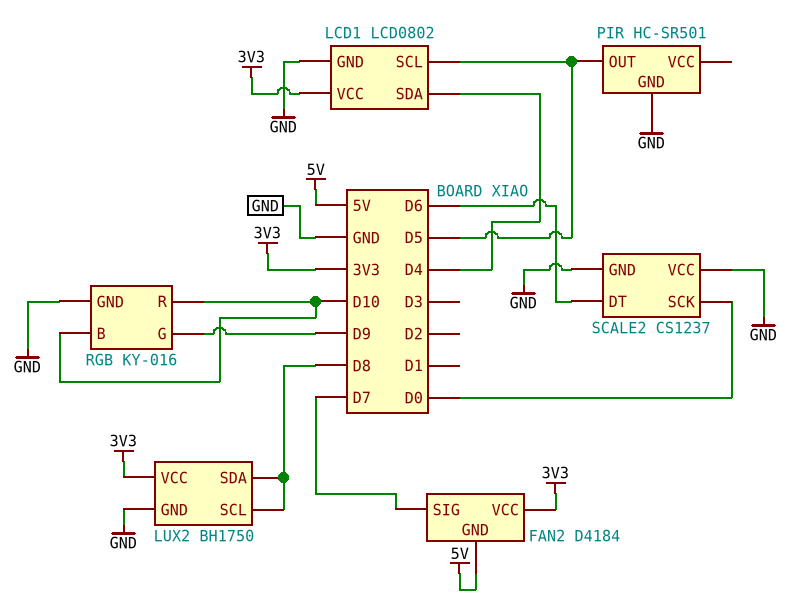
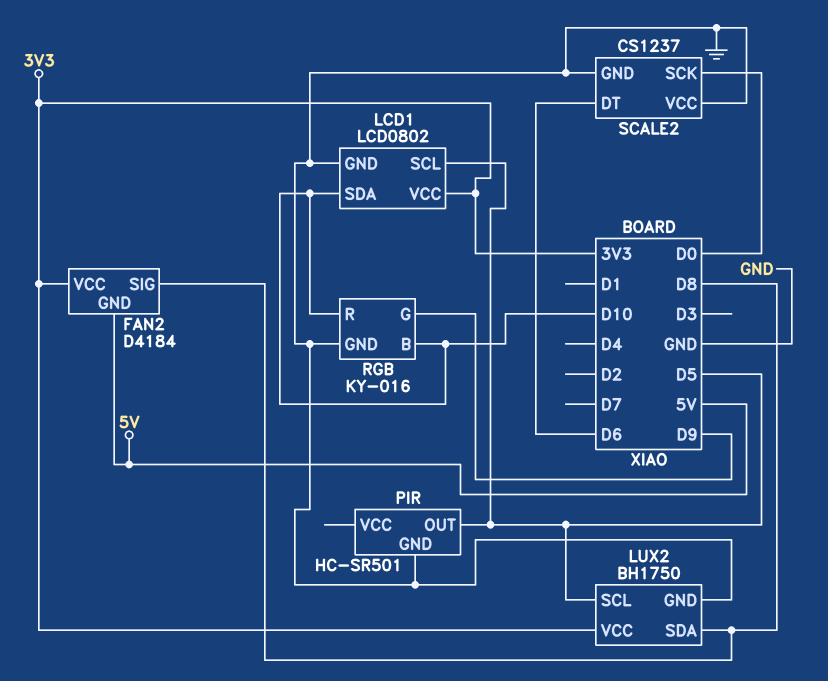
FAN2 pin SIG: D7 -> D8
LCD1 pin SDA: D4 -> D10
LUX2 pin SCL: D8 -> D5

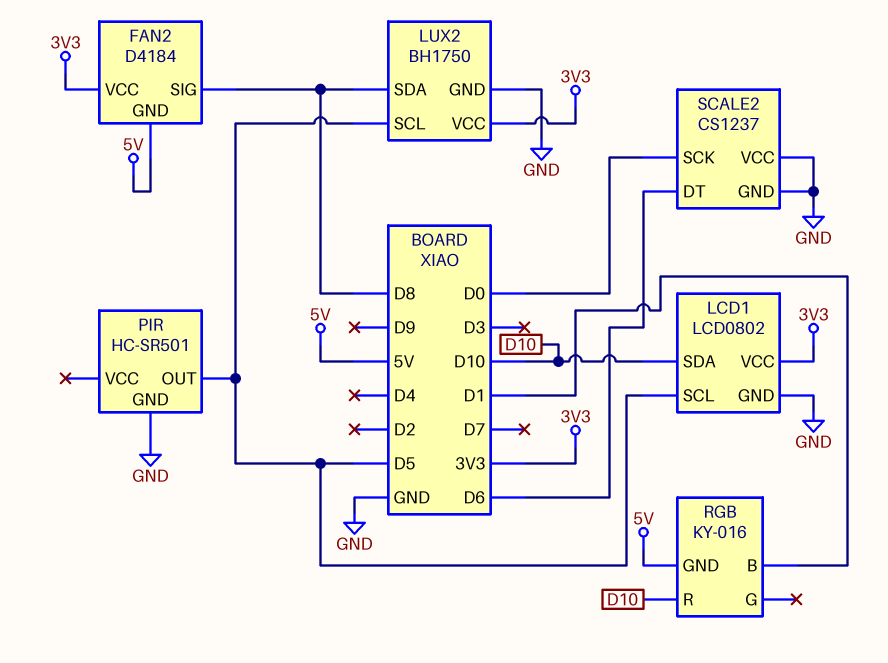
RGB pin B: D10 -> D1
RGB pin G: D9 -> none
RGB pin GND: GND -> 5V

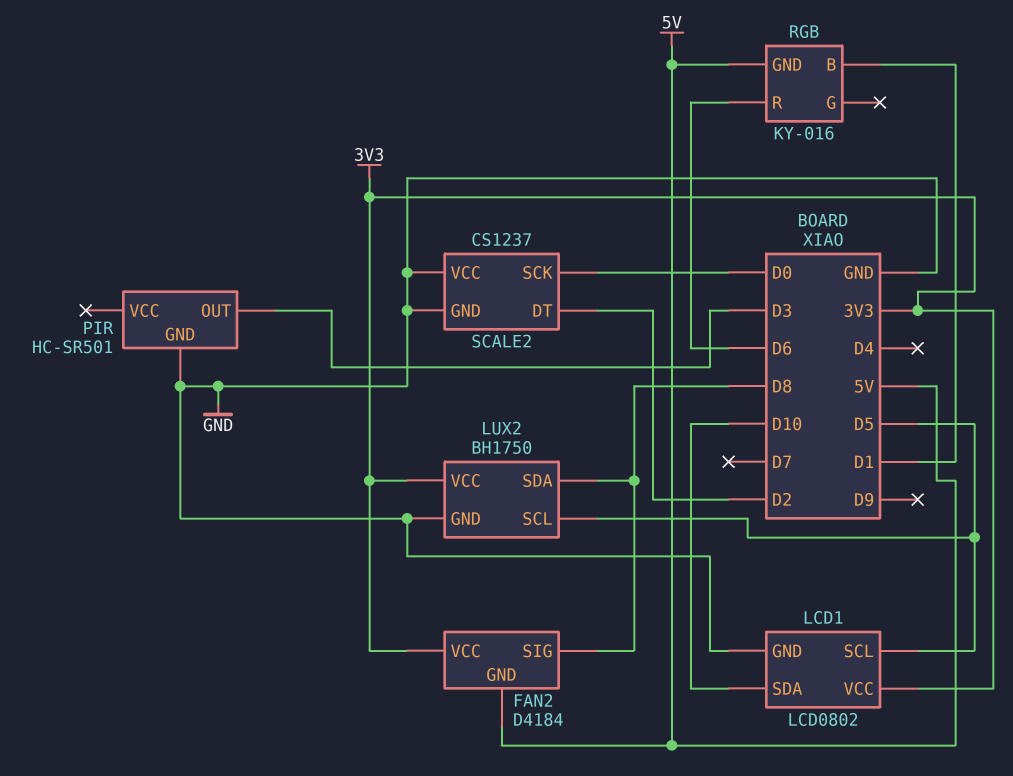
PIR pin OUT: D5 -> D3
RGB pin R: D10 -> D6
SCALE2 pin DT: D6 -> D2

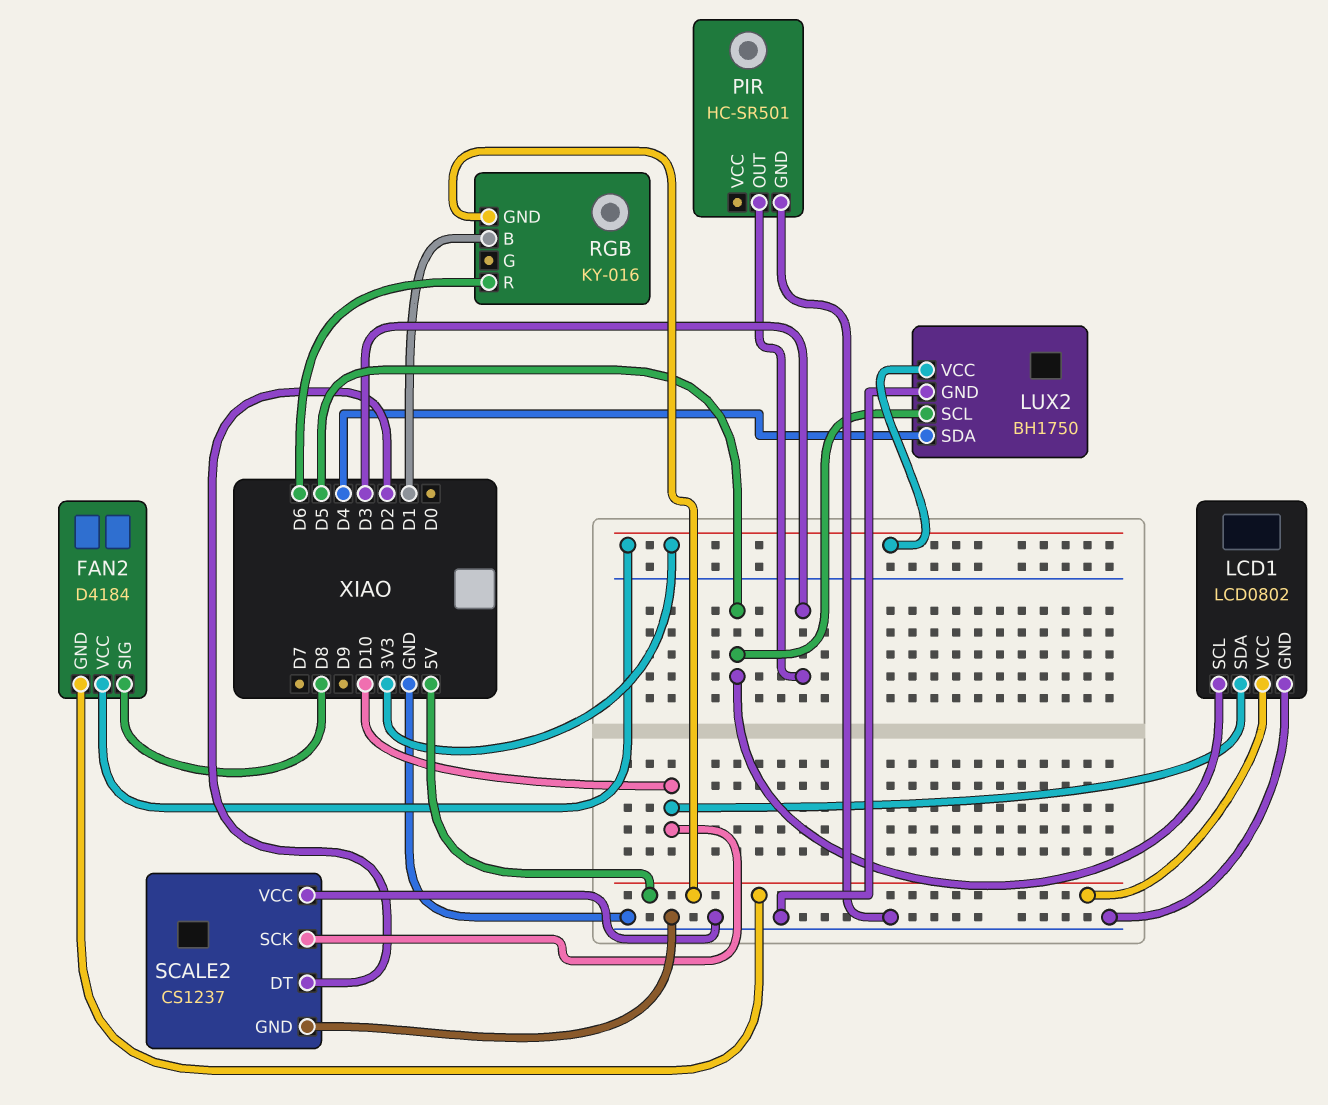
LCD1 pin VCC: 3V3 -> 5V
LUX2 pin SDA: D8 -> D4
SCALE2 pin SCK: D0 -> D10

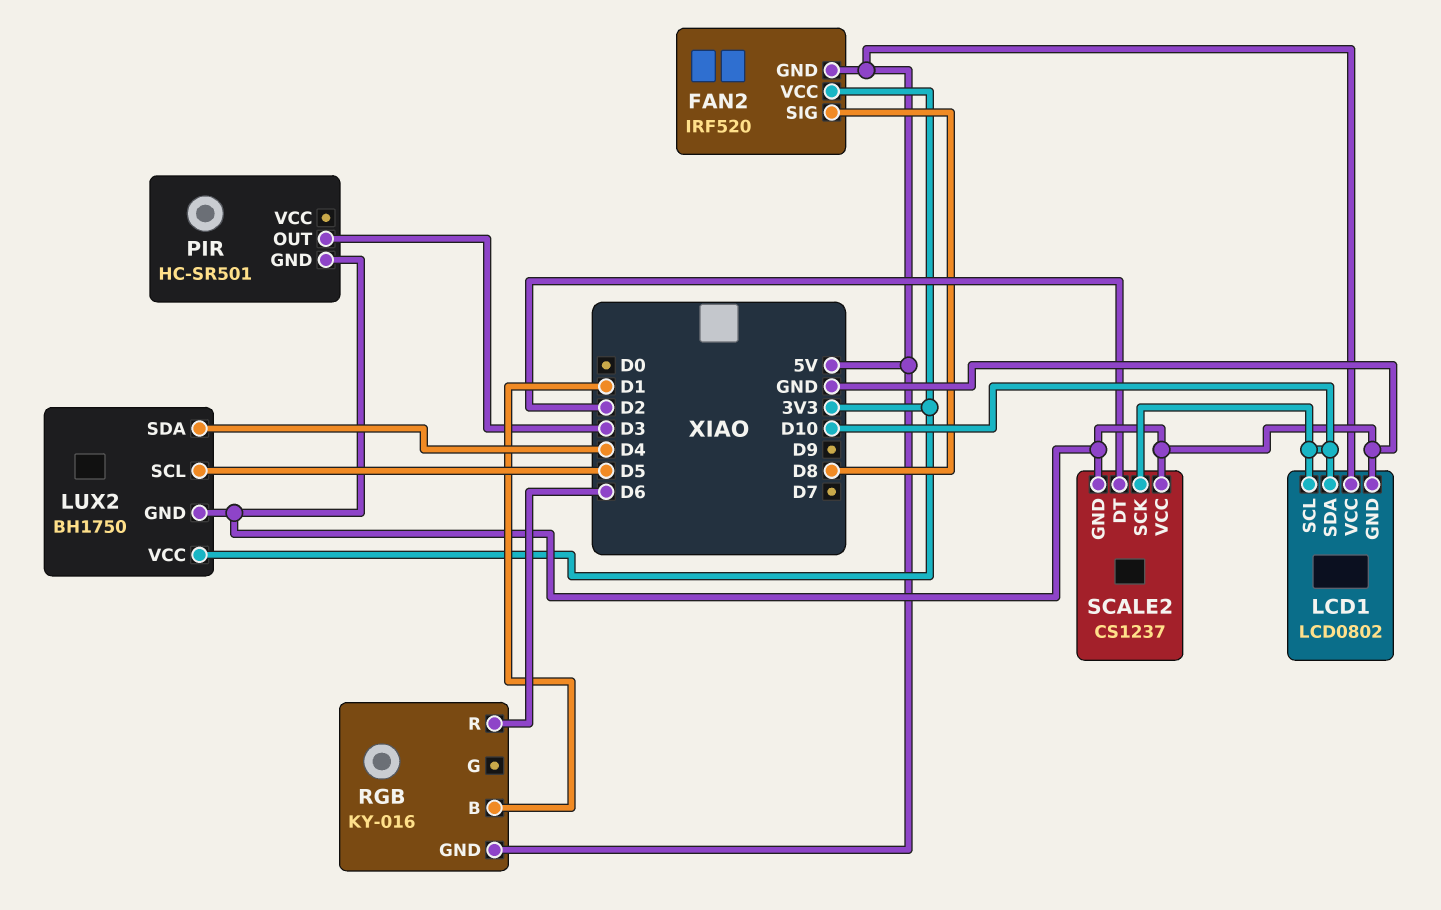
FAN2: D4184 -> IRF520
LCD1 pin SCL: D5 -> D10

